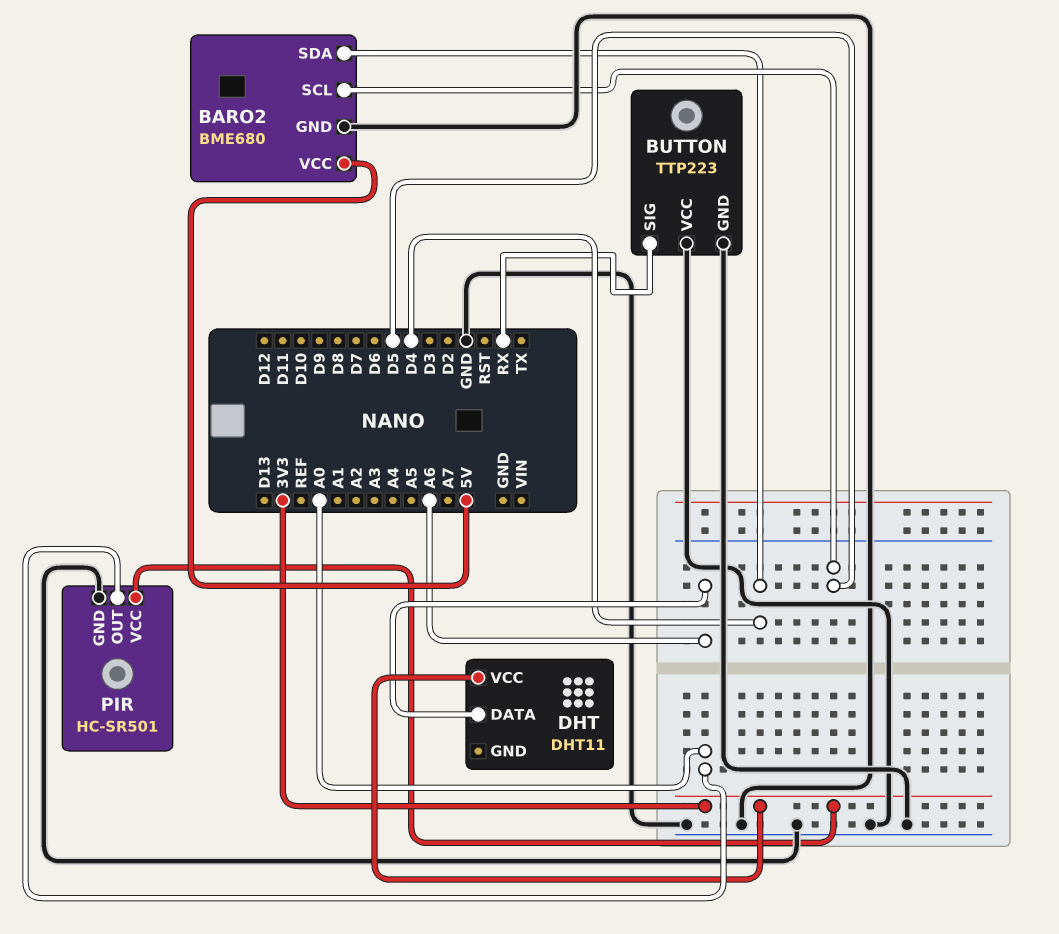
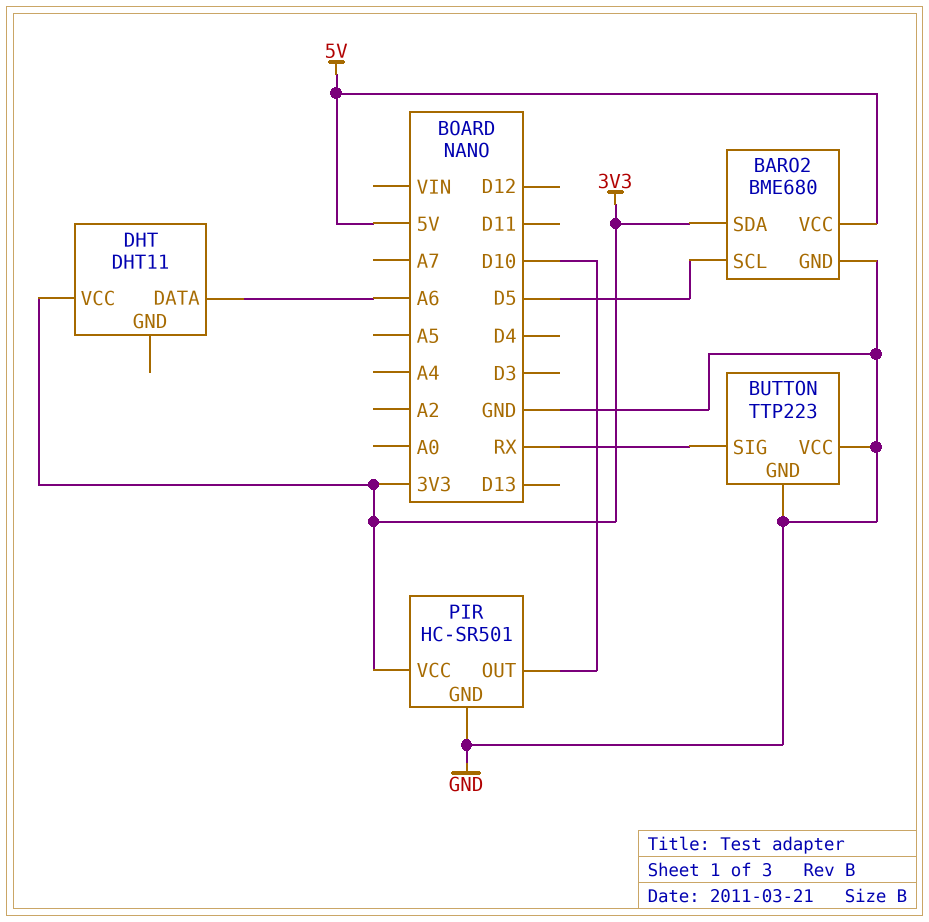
BARO2 pin SDA: D4 -> 3V3
PIR pin OUT: A0 -> D10

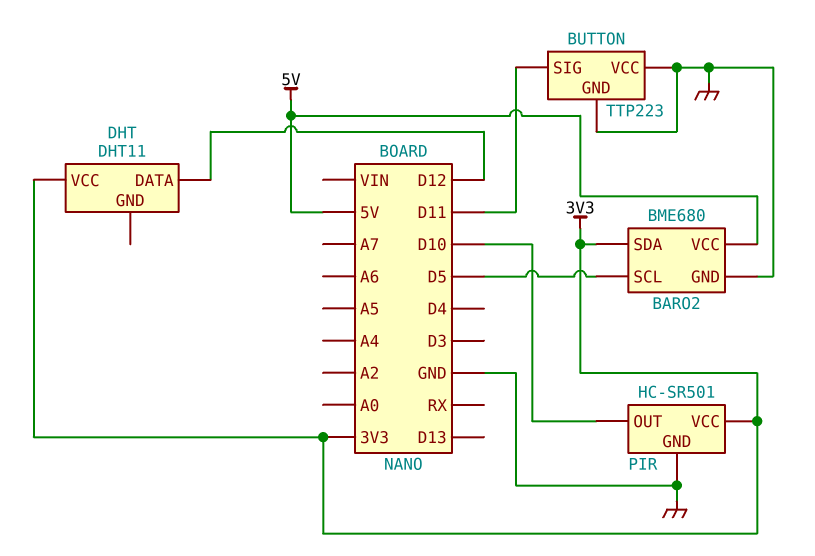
BUTTON pin SIG: RX -> D11
DHT pin DATA: A6 -> D12

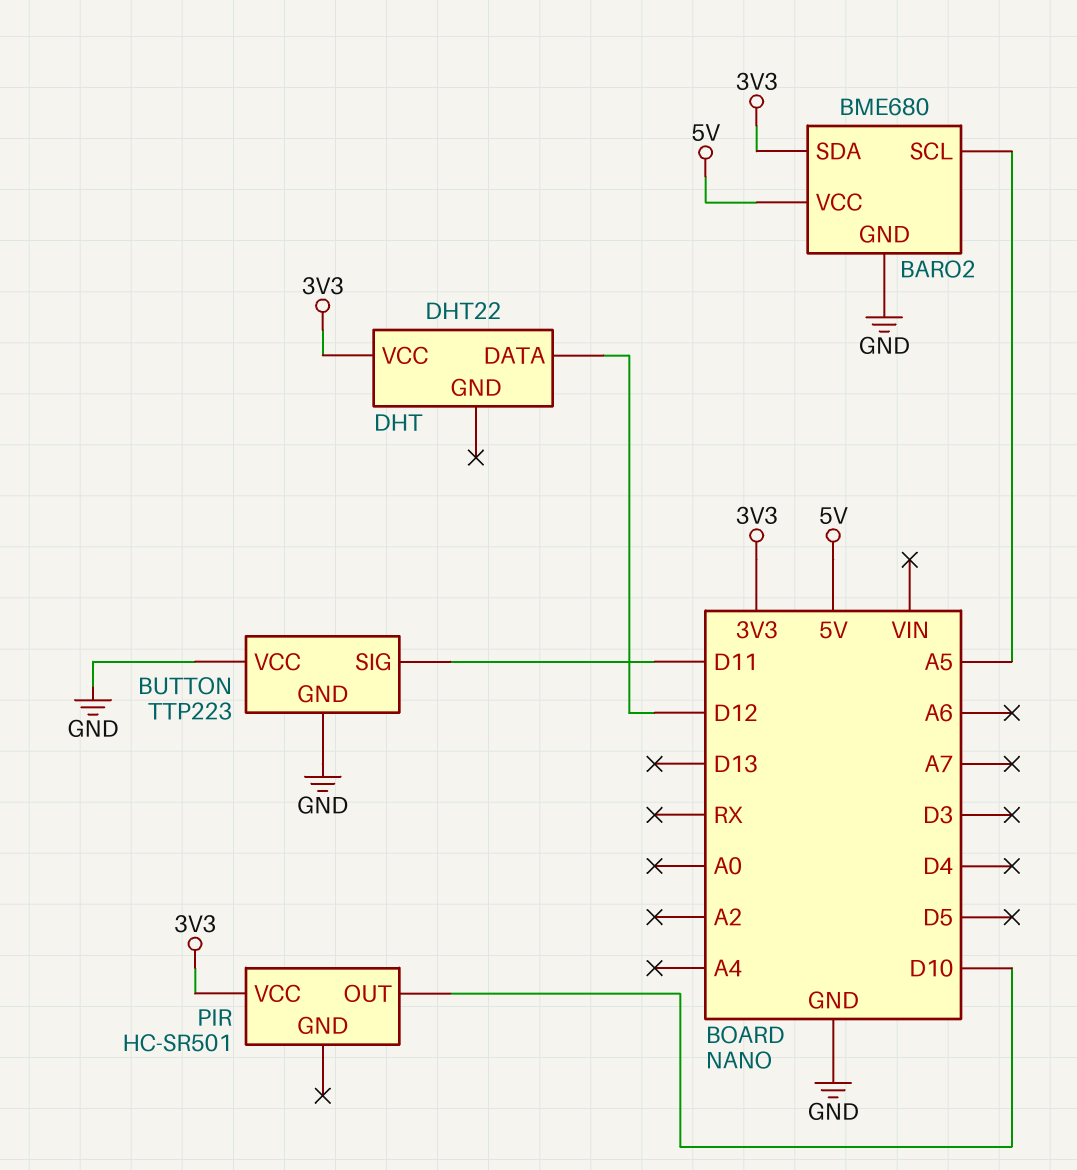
BARO2 pin SCL: D5 -> A5
DHT: DHT11 -> DHT22
PIR pin GND: GND -> none

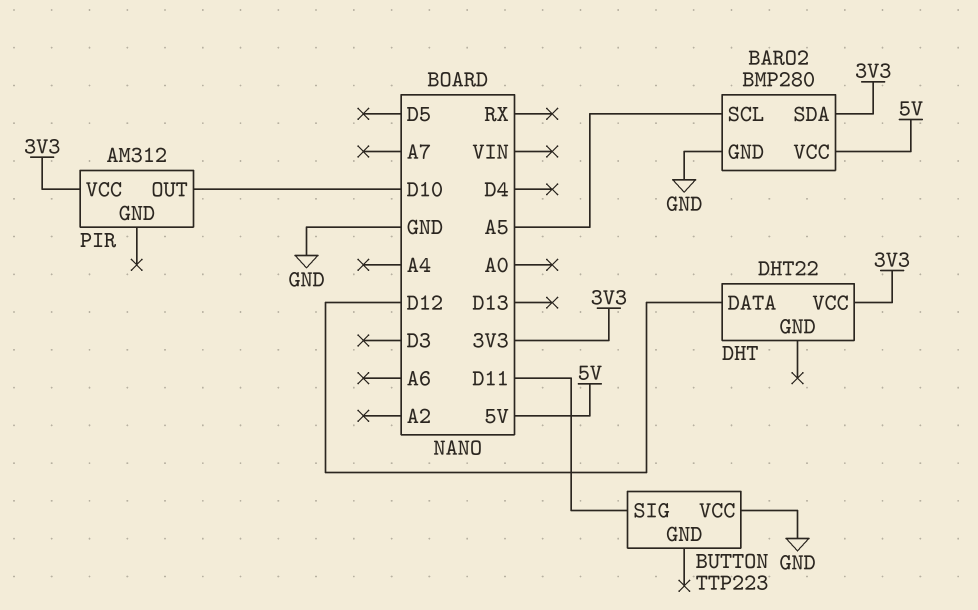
BARO2: BME680 -> BMP280
BUTTON pin GND: GND -> none
PIR: HC-SR501 -> AM312

